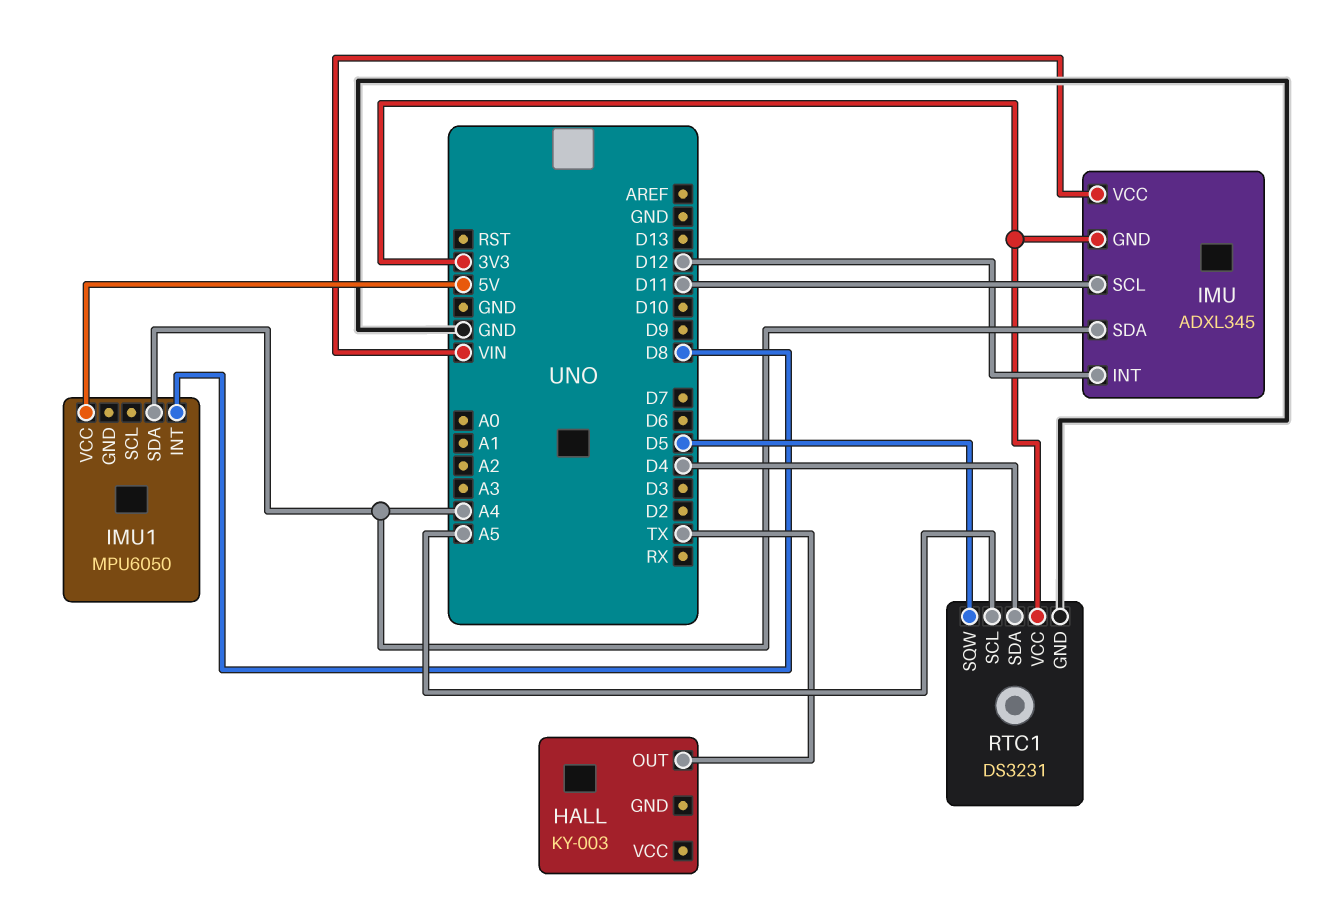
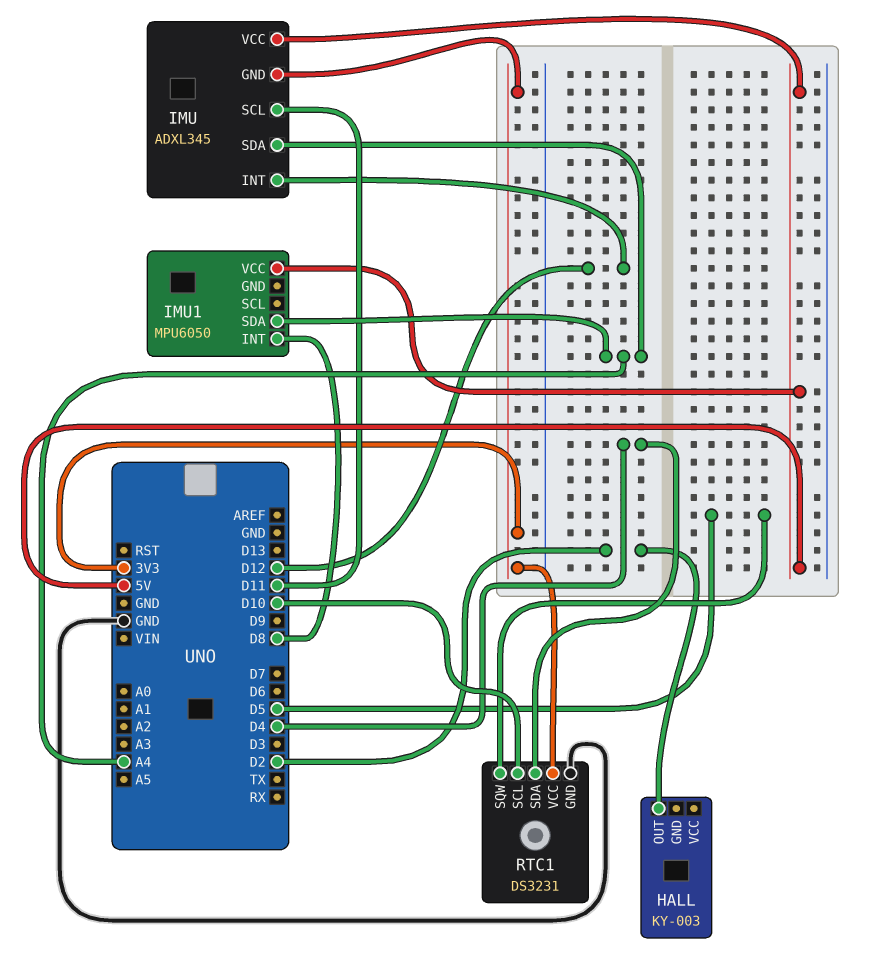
HALL pin OUT: TX -> D2
IMU pin VCC: VIN -> 5V
RTC1 pin SCL: A5 -> D10

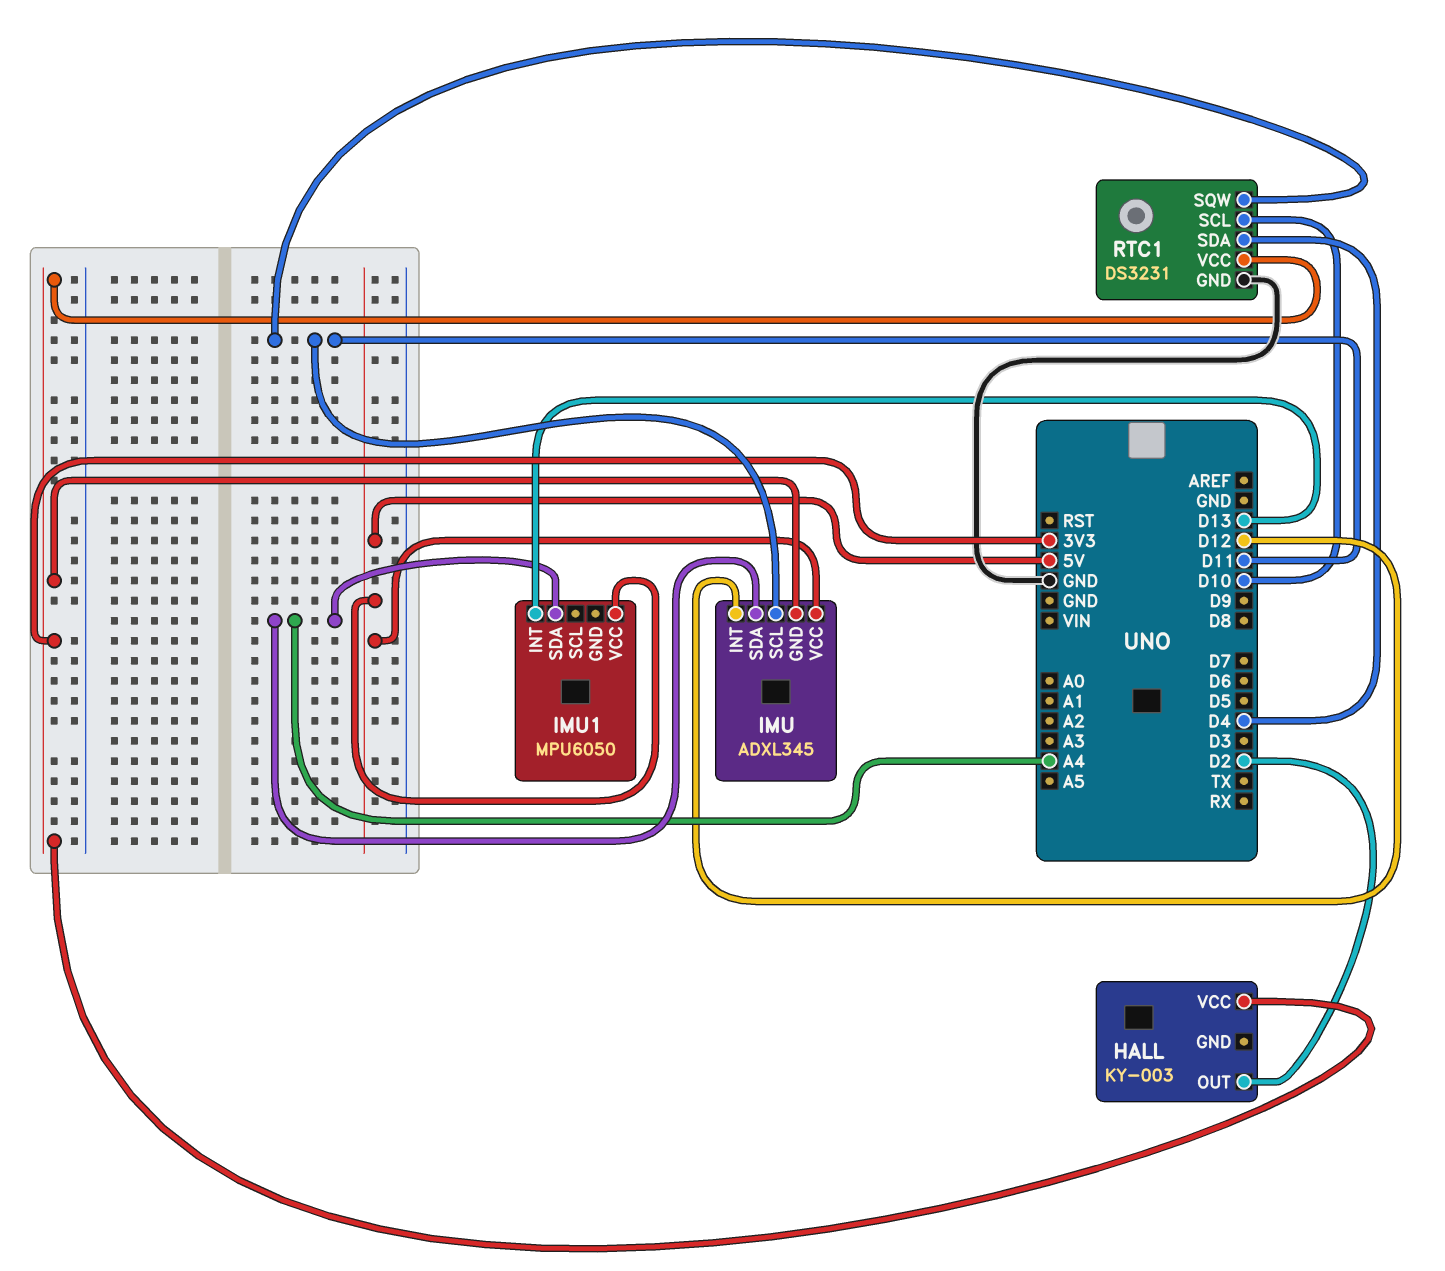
HALL pin VCC: none -> 3V3
IMU1 pin INT: D8 -> D13
RTC1 pin SQW: D5 -> D11

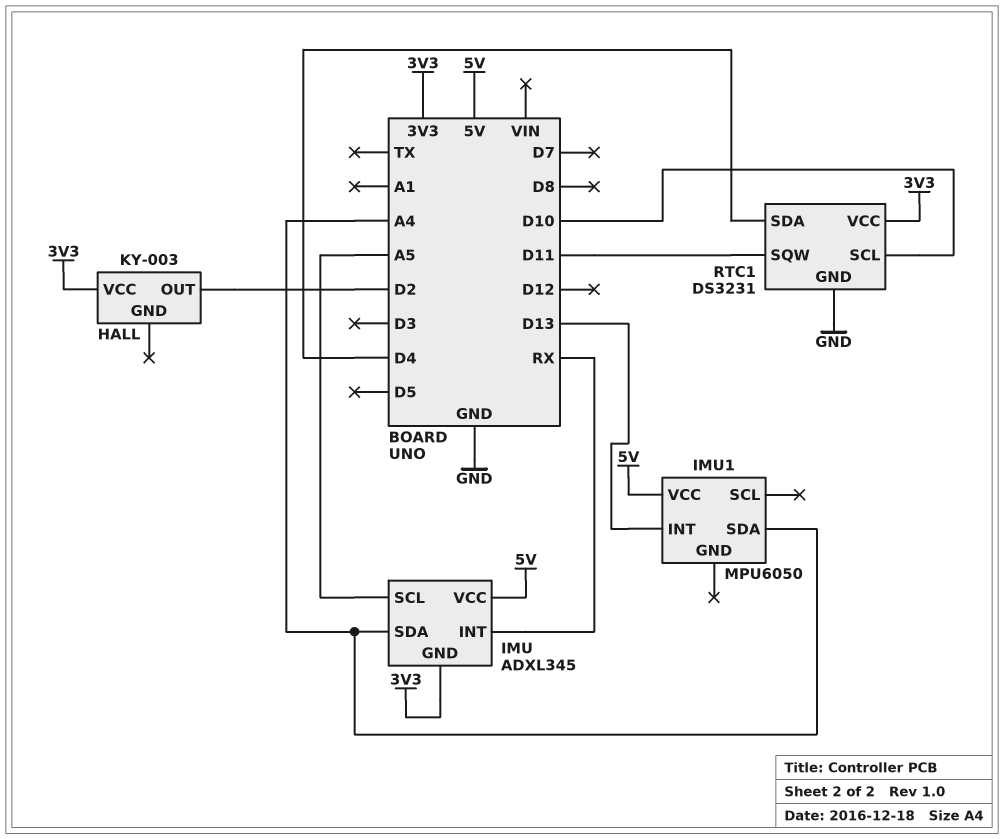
IMU pin INT: D12 -> RX
IMU pin SCL: D11 -> A5

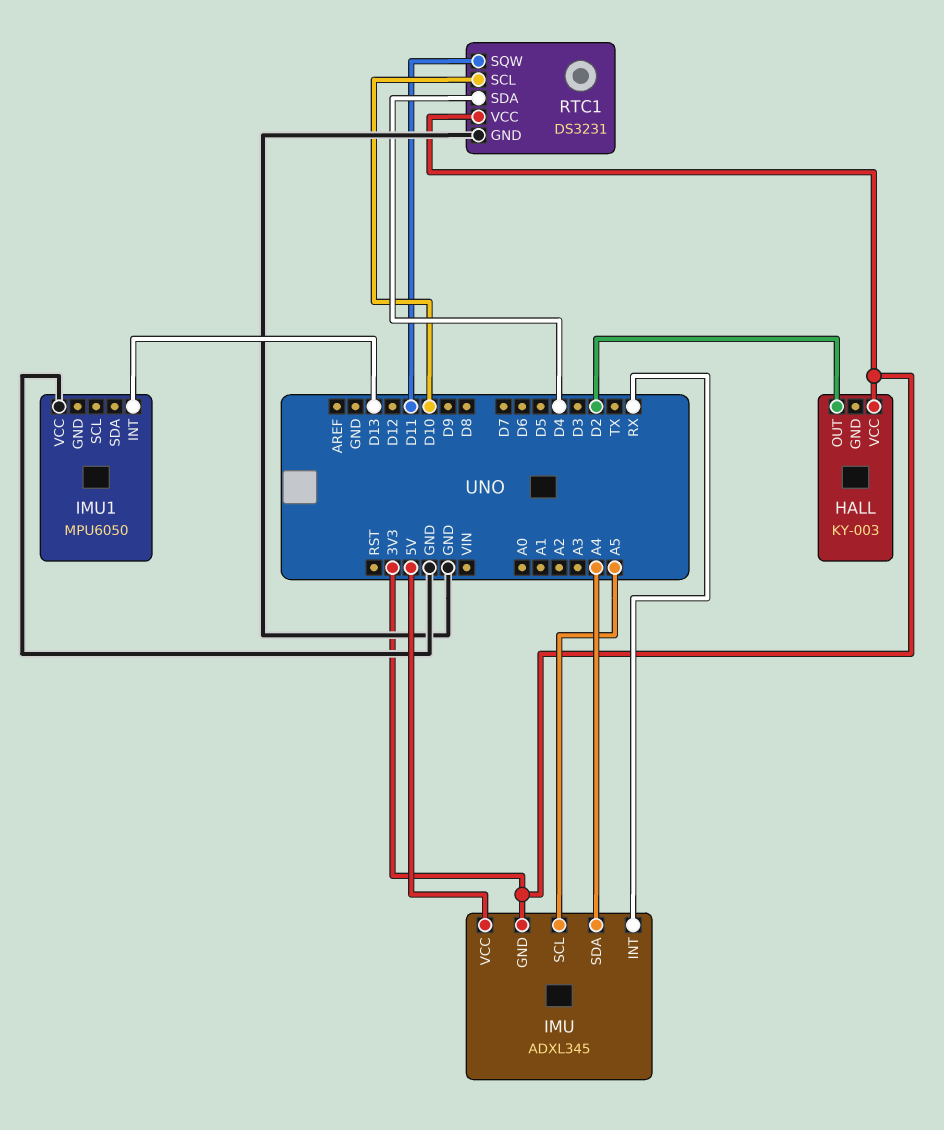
IMU1 pin SDA: A4 -> none
IMU1 pin VCC: 5V -> GND

